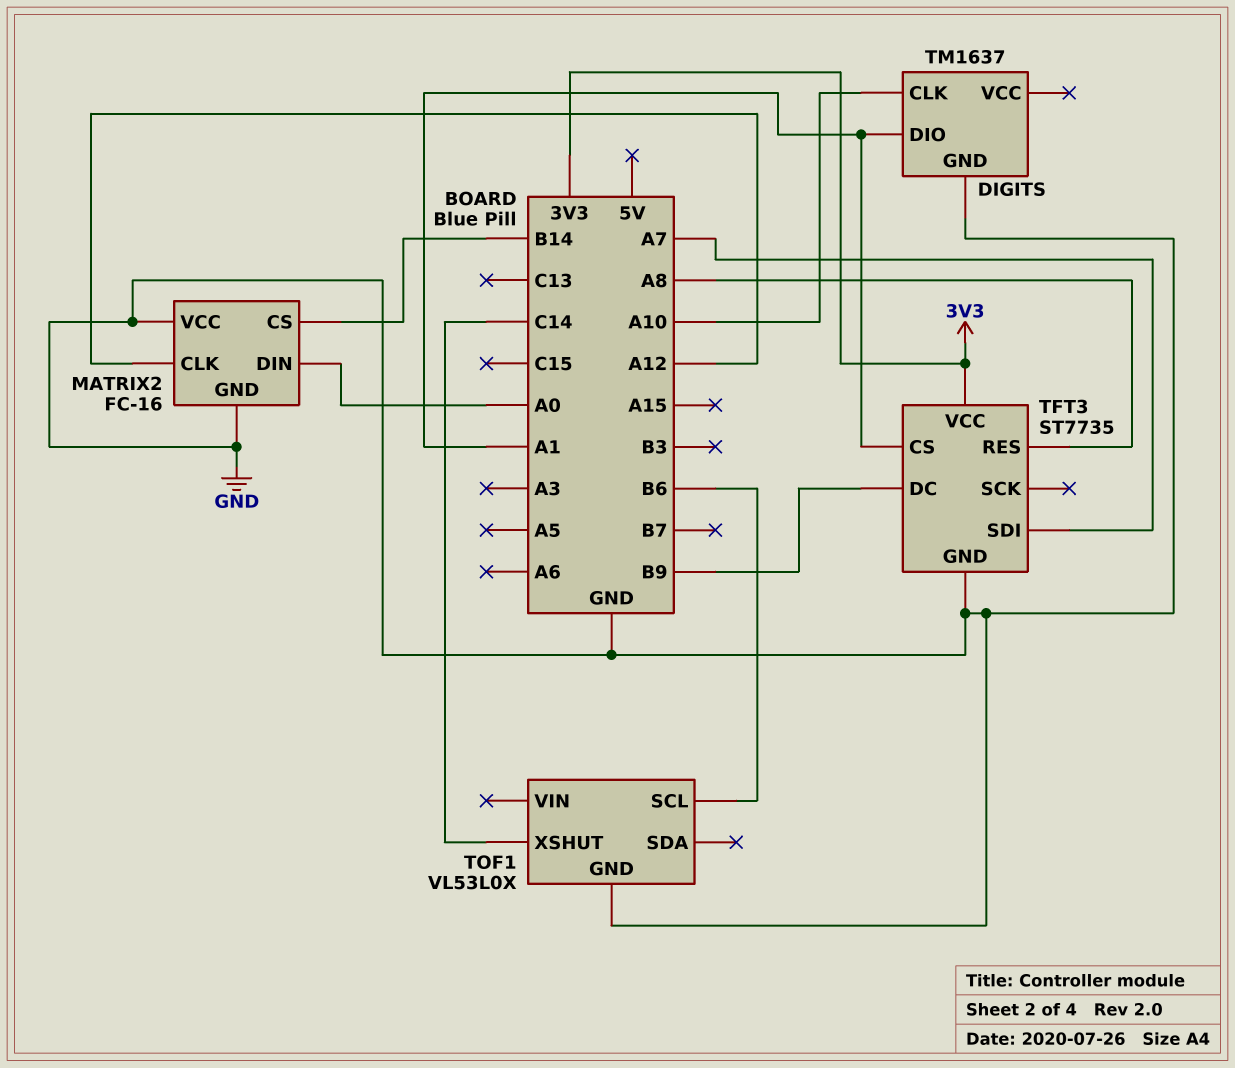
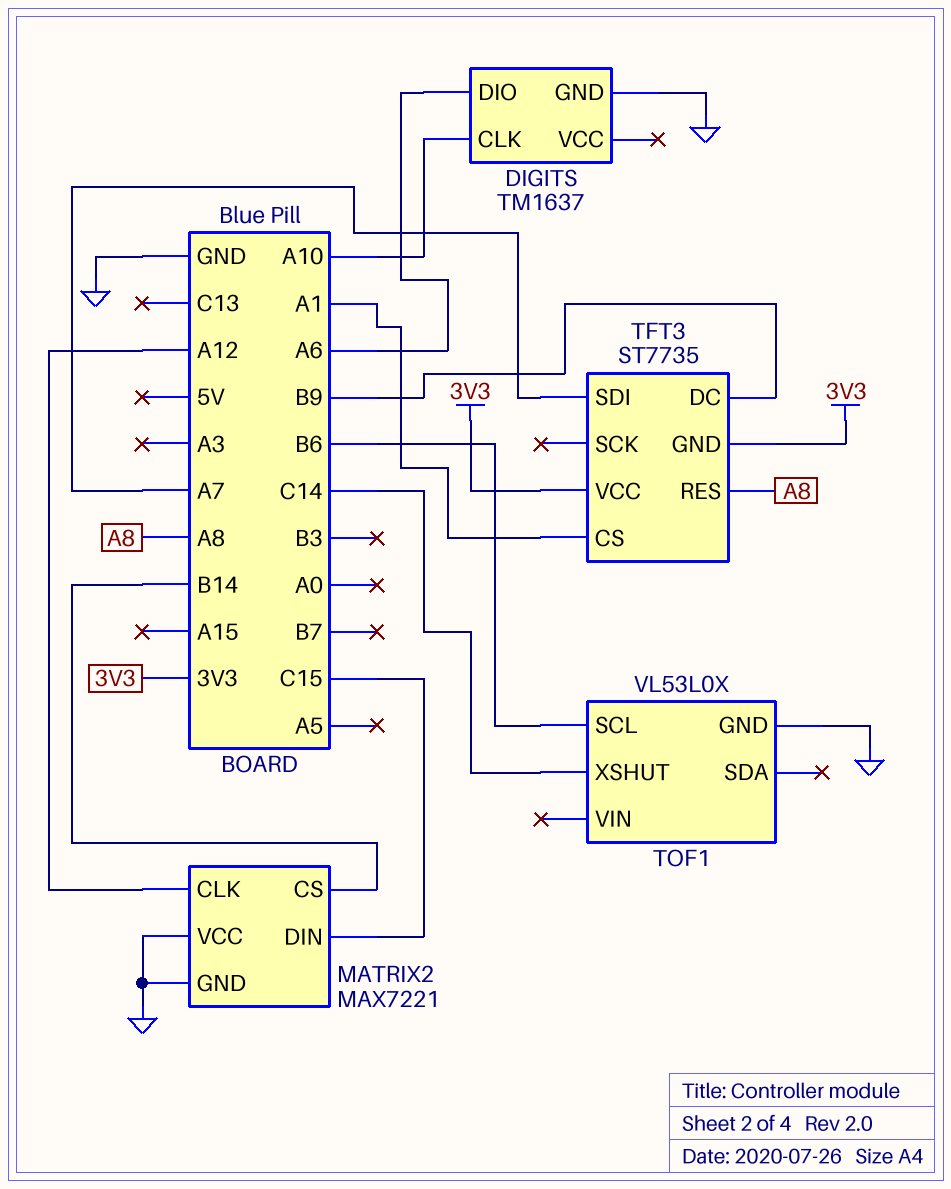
DIGITS pin DIO: A1 -> A6
MATRIX2: FC-16 -> MAX7221
MATRIX2 pin DIN: A0 -> C15
TFT3 pin GND: GND -> 3V3

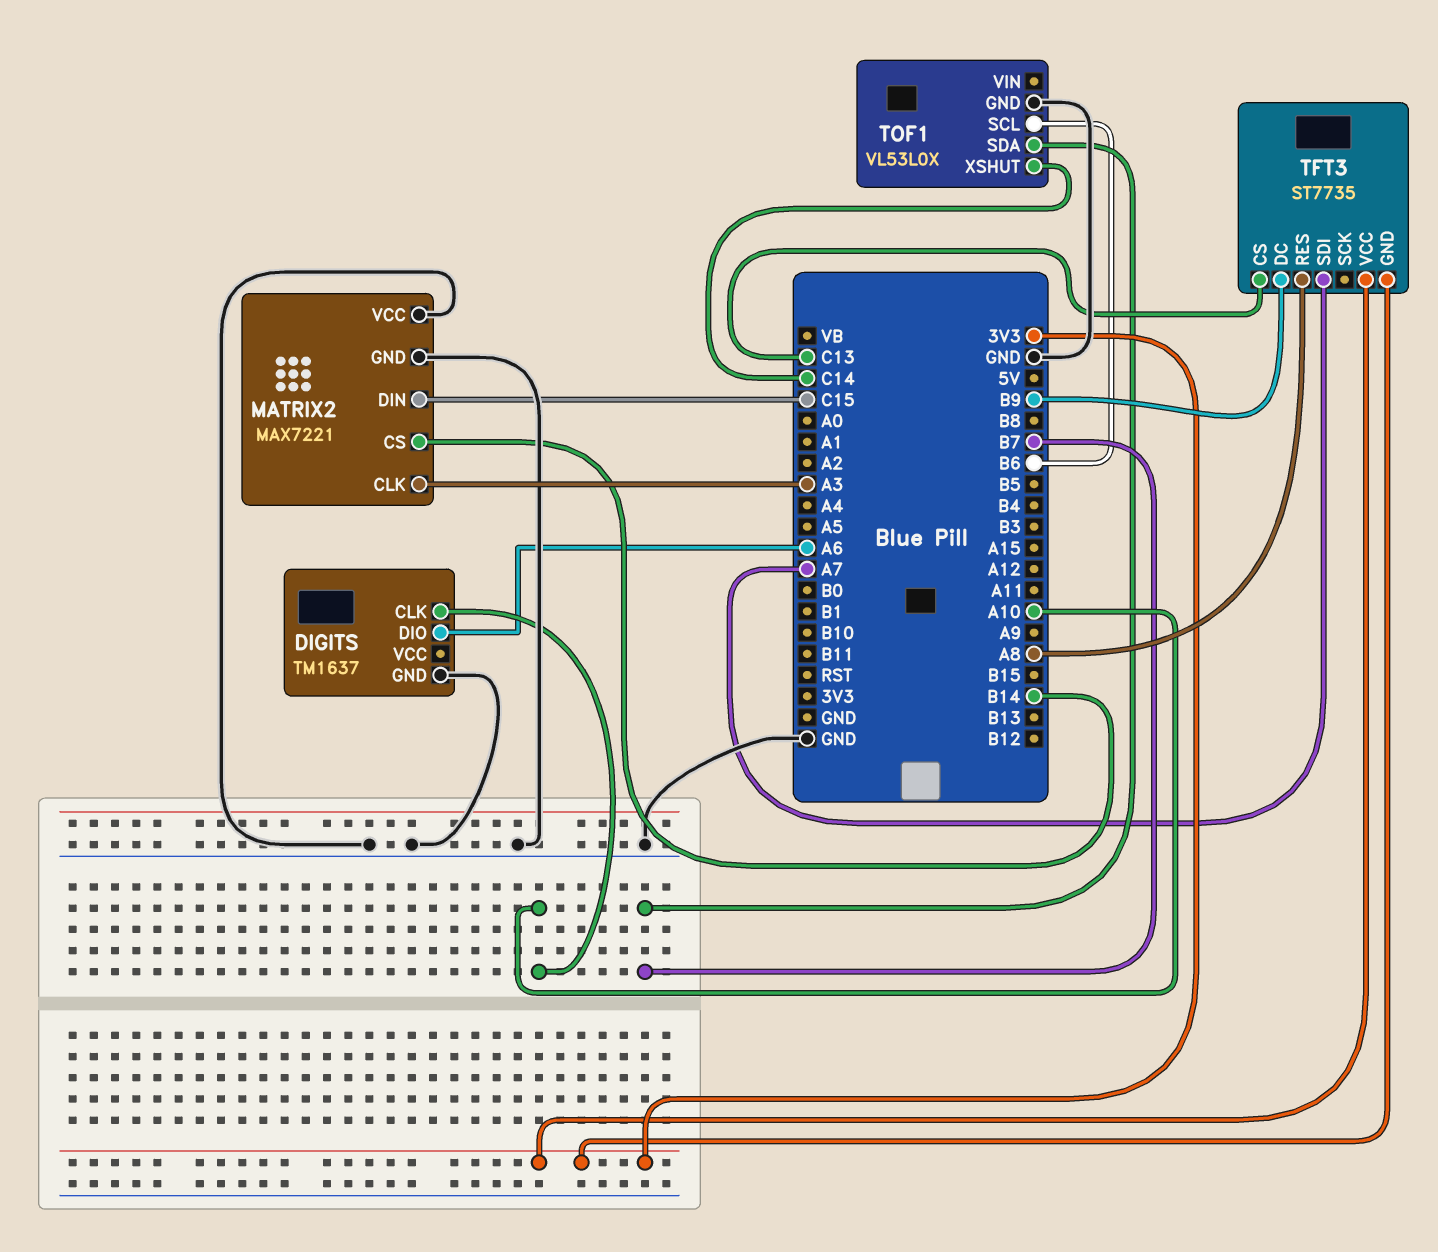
MATRIX2 pin CLK: A12 -> A3
TFT3 pin CS: A1 -> C13
TOF1 pin SDA: none -> B7

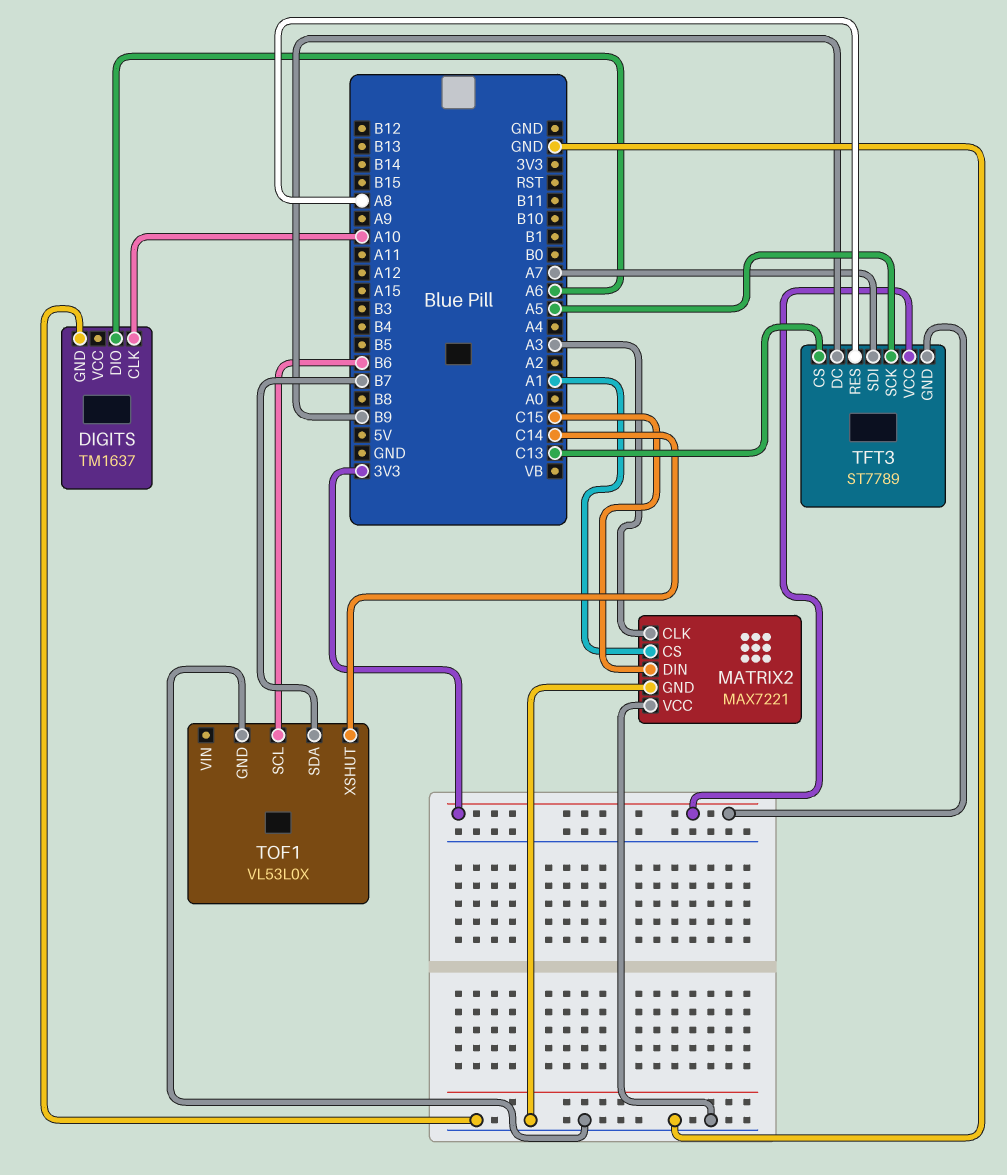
MATRIX2 pin CS: B14 -> A1
TFT3: ST7735 -> ST7789
TFT3 pin SCK: none -> A5

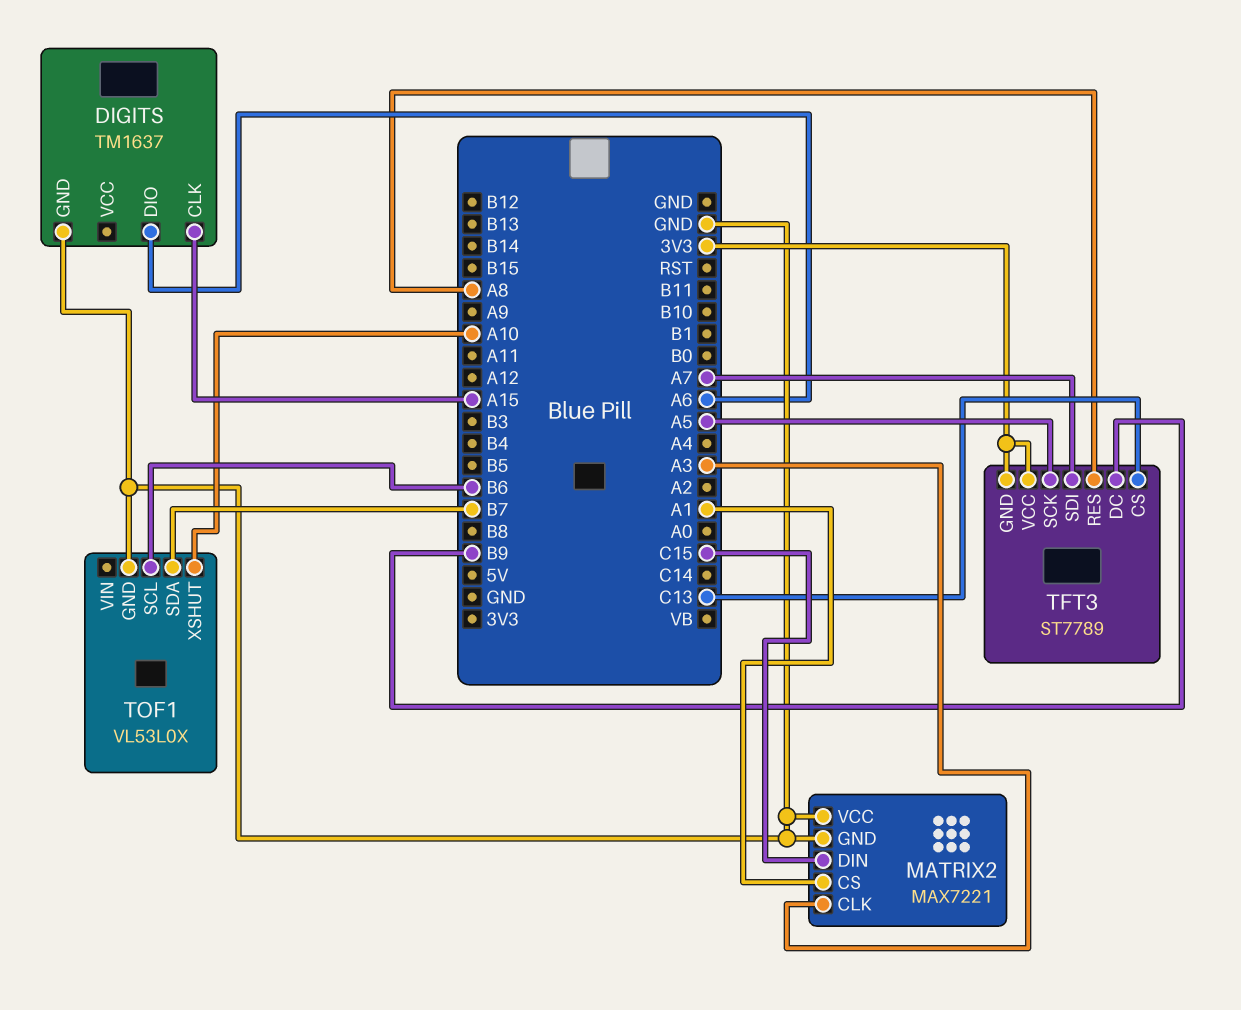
DIGITS pin CLK: A10 -> A15
TOF1 pin XSHUT: C14 -> A10

